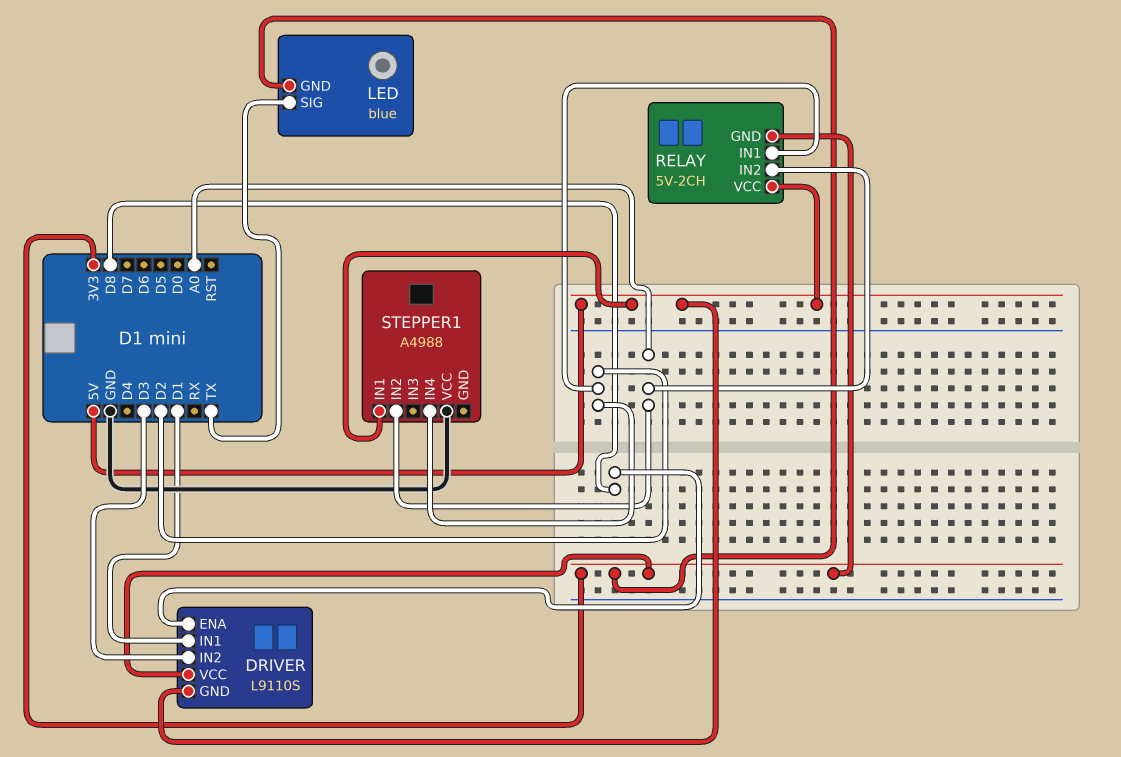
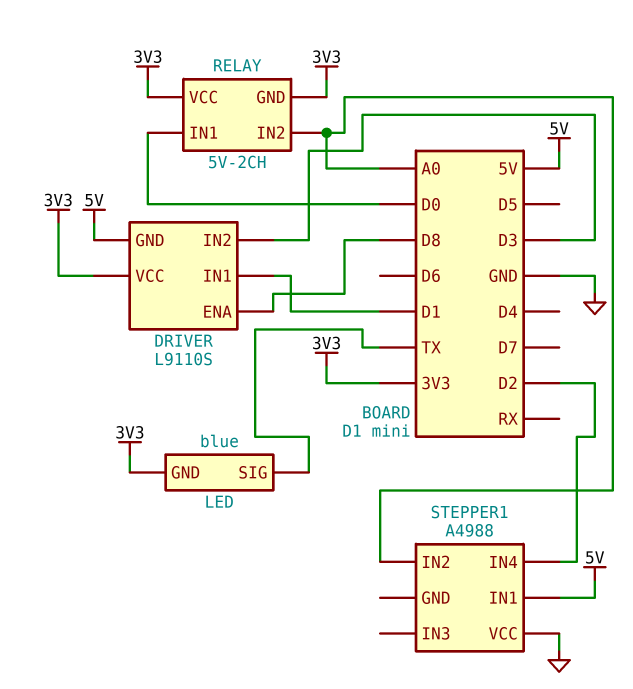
RELAY pin IN1: D2 -> D0
RELAY pin VCC: 5V -> 3V3

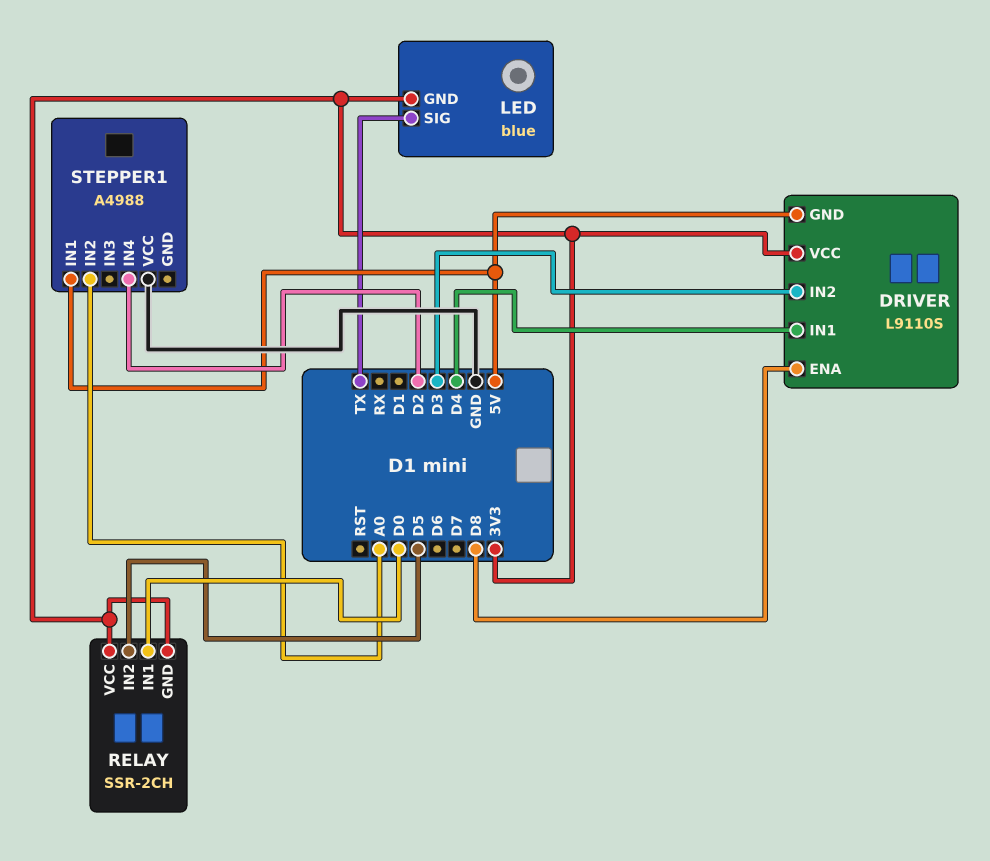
DRIVER pin IN1: D1 -> D4
RELAY: 5V-2CH -> SSR-2CH
RELAY pin IN2: A0 -> D5

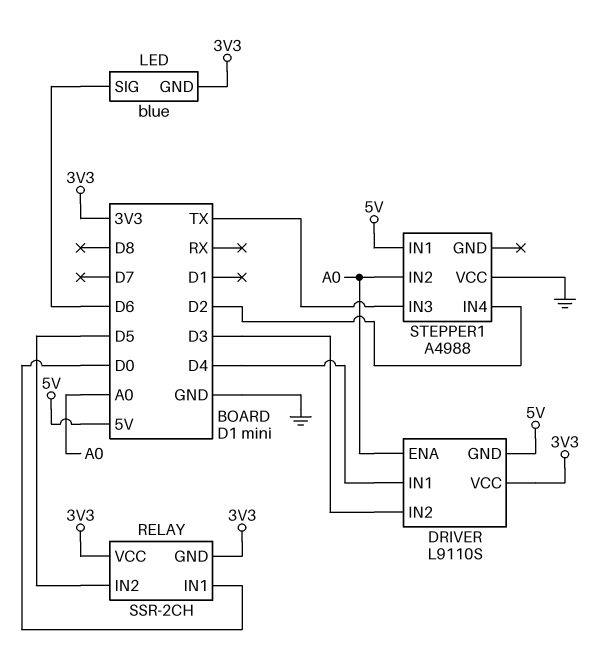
DRIVER pin ENA: D8 -> A0
LED pin SIG: TX -> D6
STEPPER1 pin IN3: none -> TX

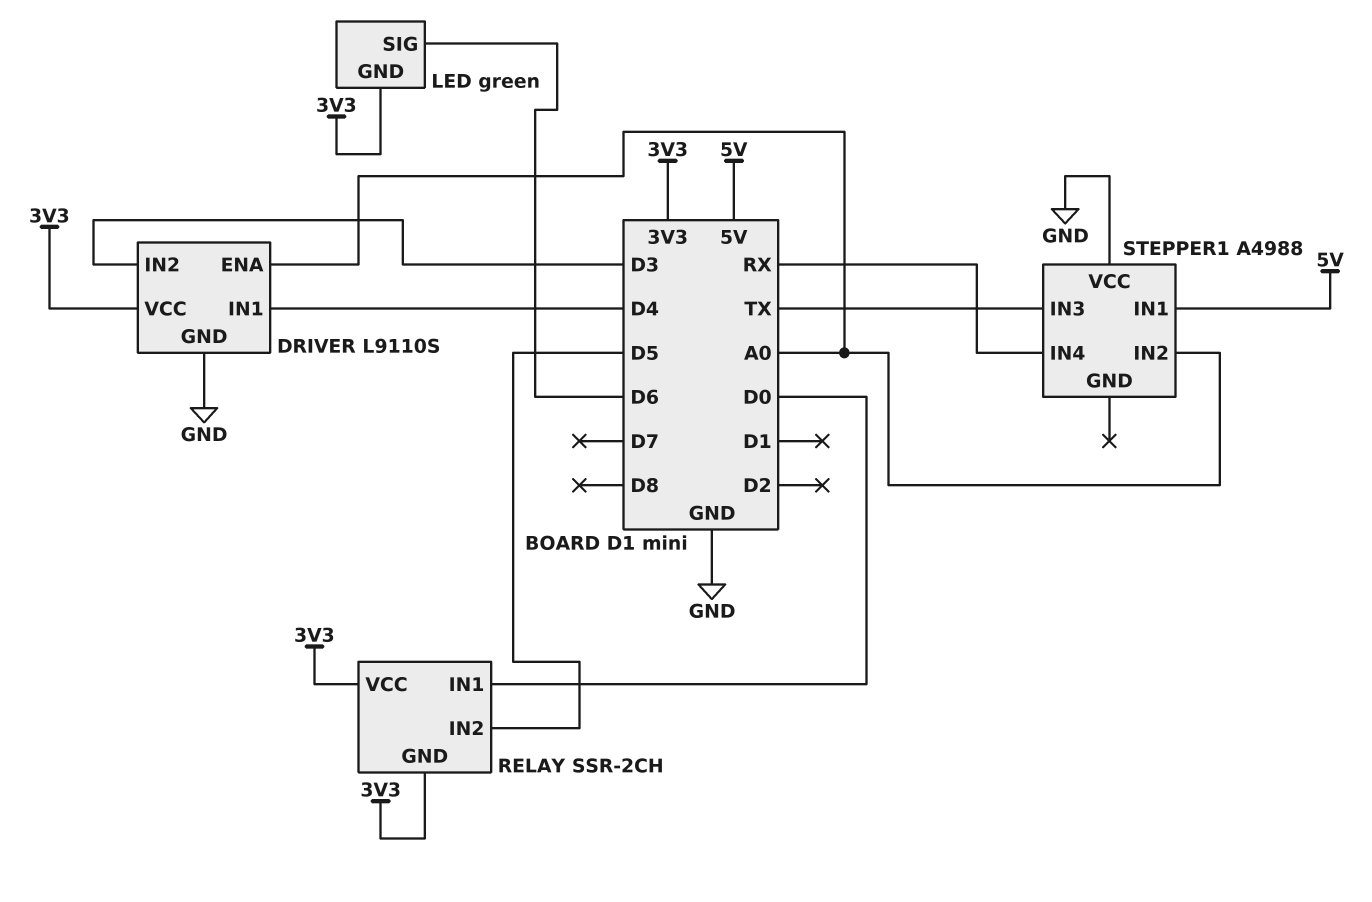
DRIVER pin GND: 5V -> GND
LED: blue -> green
STEPPER1 pin IN4: D2 -> RX

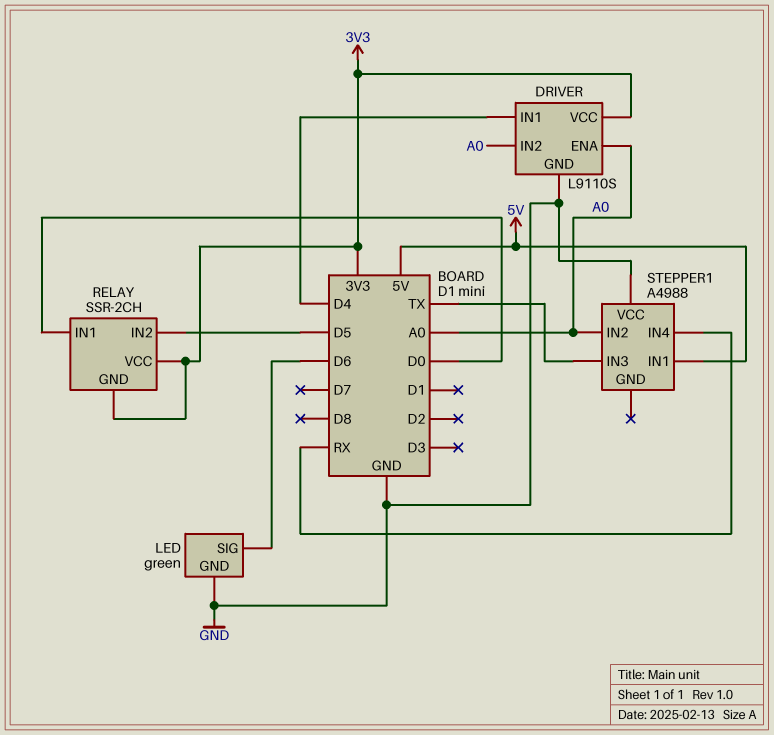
DRIVER pin IN2: D3 -> A0
LED pin GND: 3V3 -> GND

